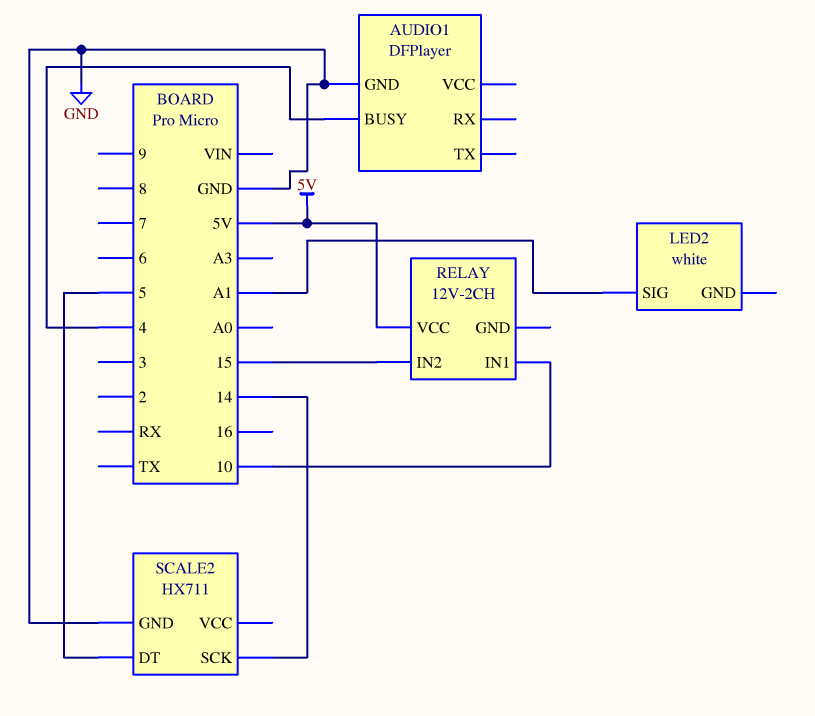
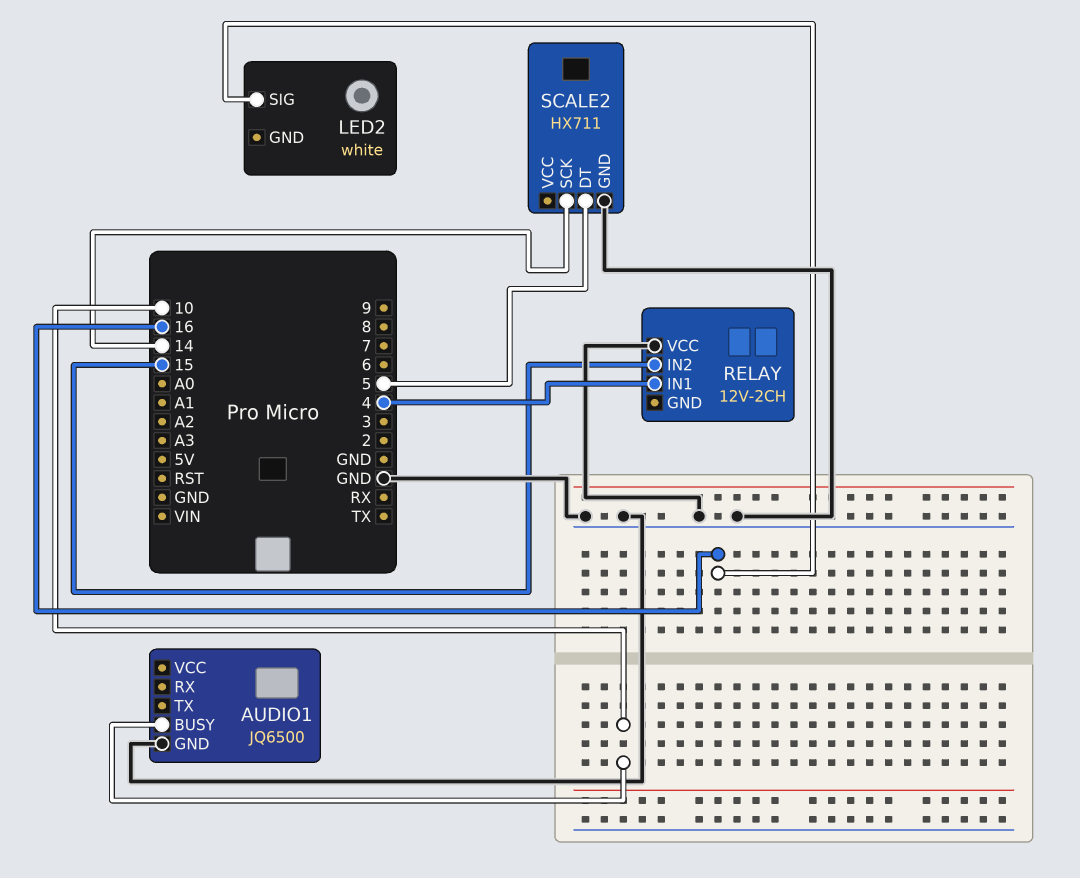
AUDIO1: DFPlayer -> JQ6500
AUDIO1 pin BUSY: 4 -> 10
LED2 pin SIG: A1 -> 16
RELAY pin IN1: 10 -> 4
RELAY pin VCC: 5V -> GND

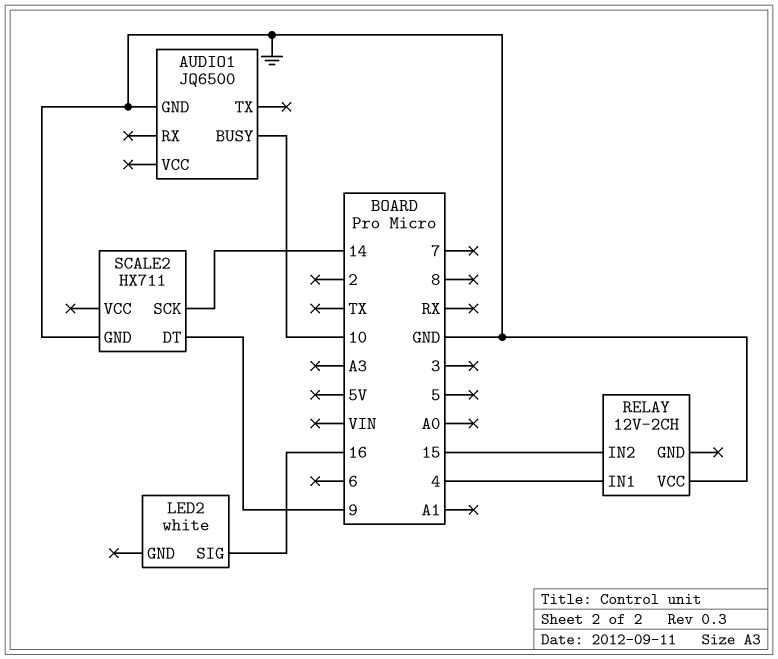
SCALE2 pin DT: 5 -> 9

